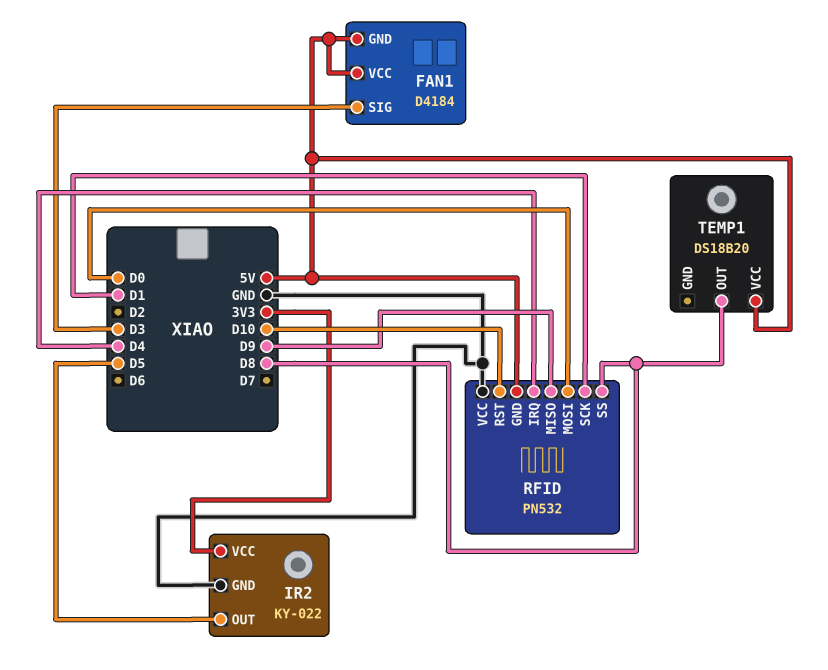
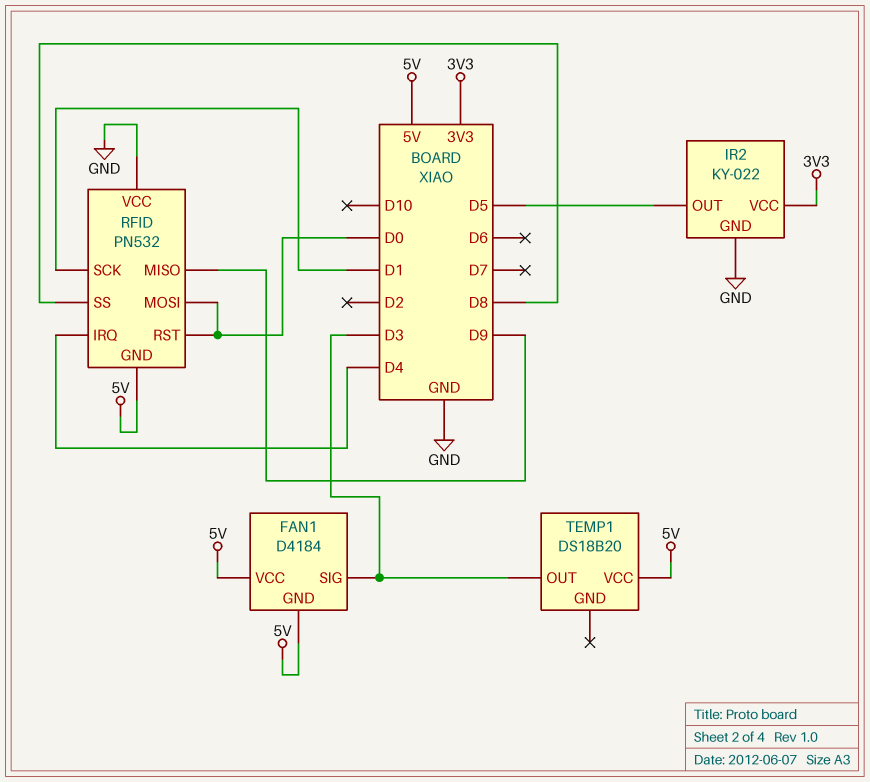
RFID pin RST: D10 -> D0
TEMP1 pin OUT: D8 -> D3

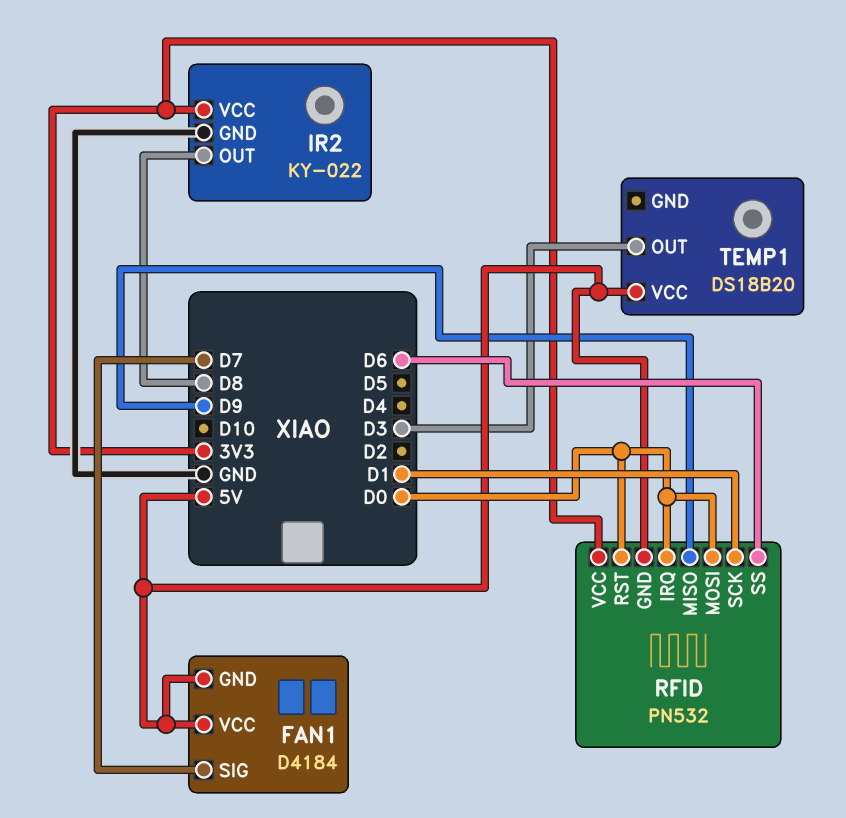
FAN1 pin SIG: D3 -> D7
IR2 pin OUT: D5 -> D8
RFID pin IRQ: D4 -> D0
RFID pin SS: D8 -> D6
RFID pin VCC: GND -> 3V3

